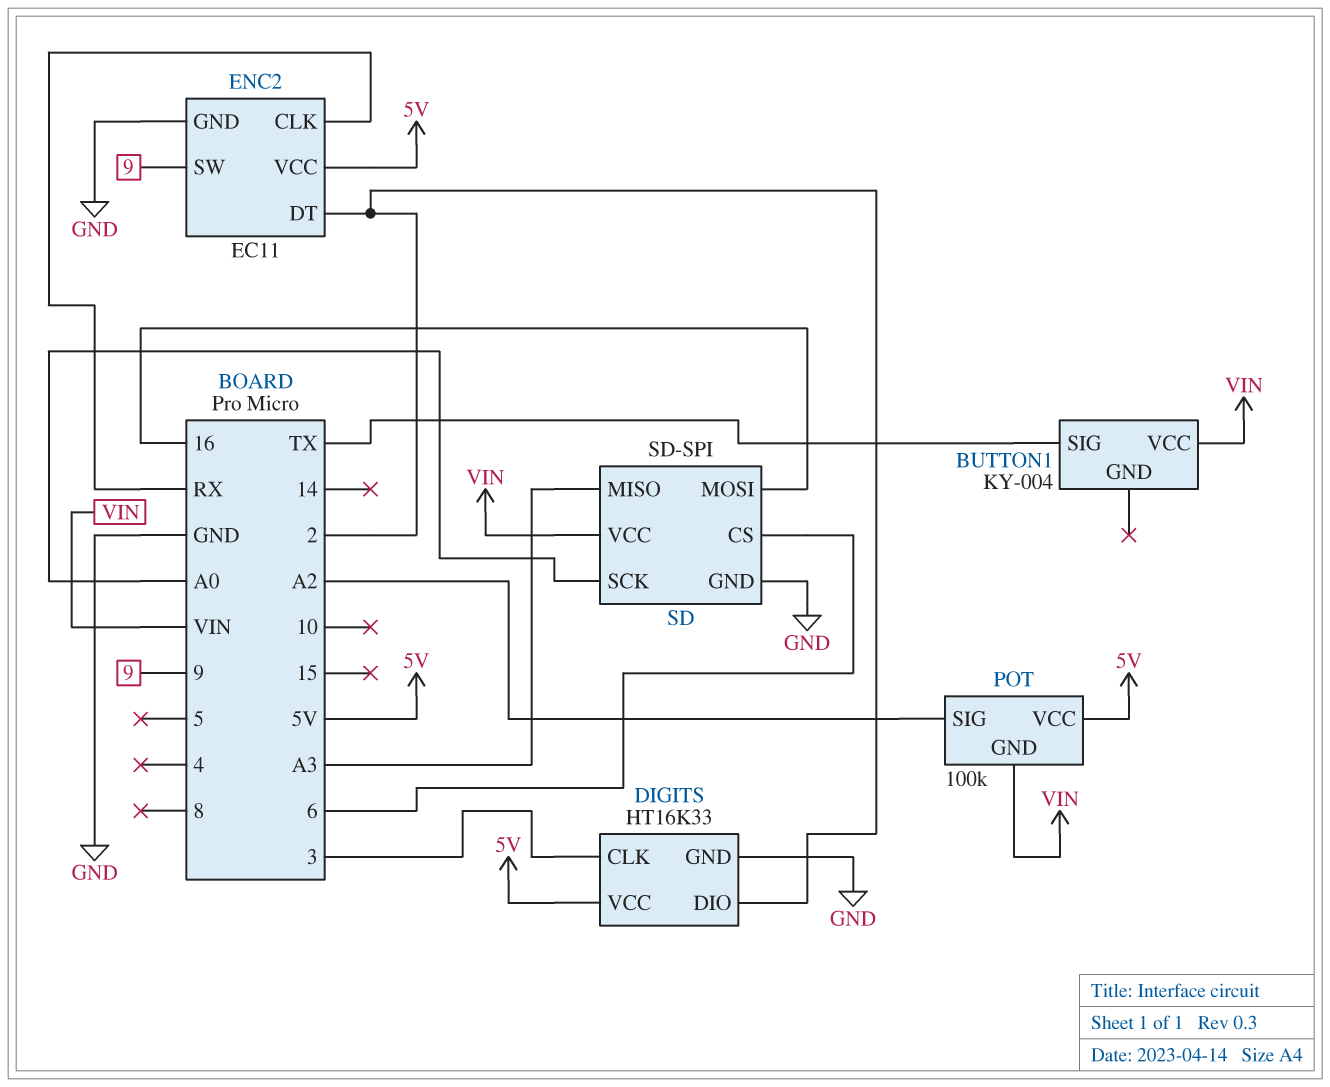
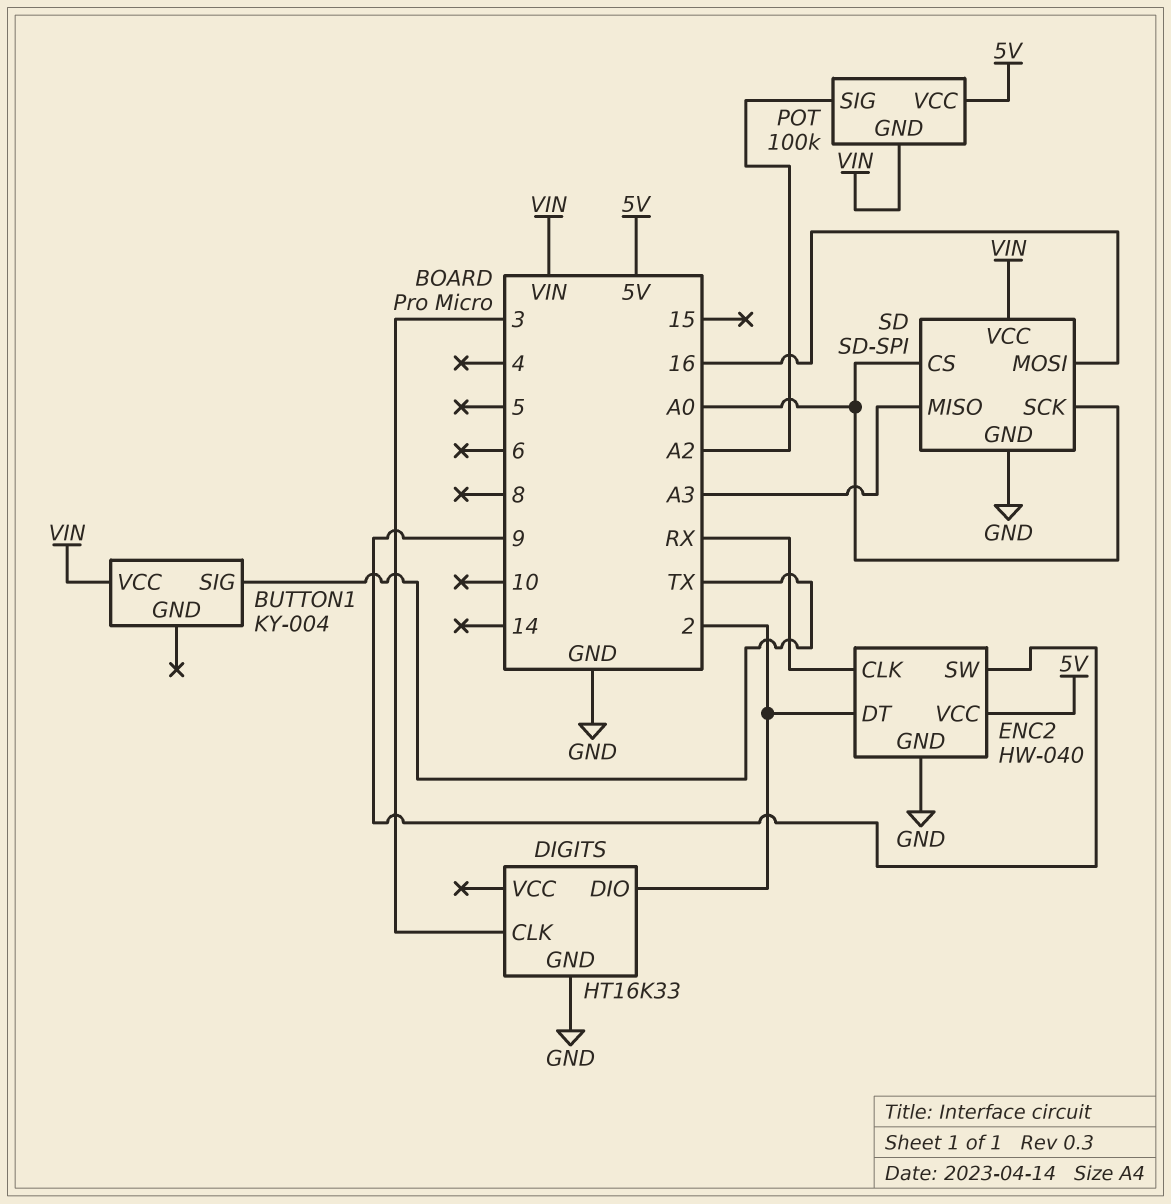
DIGITS pin VCC: 5V -> none
ENC2: EC11 -> HW-040
SD pin CS: 6 -> A0

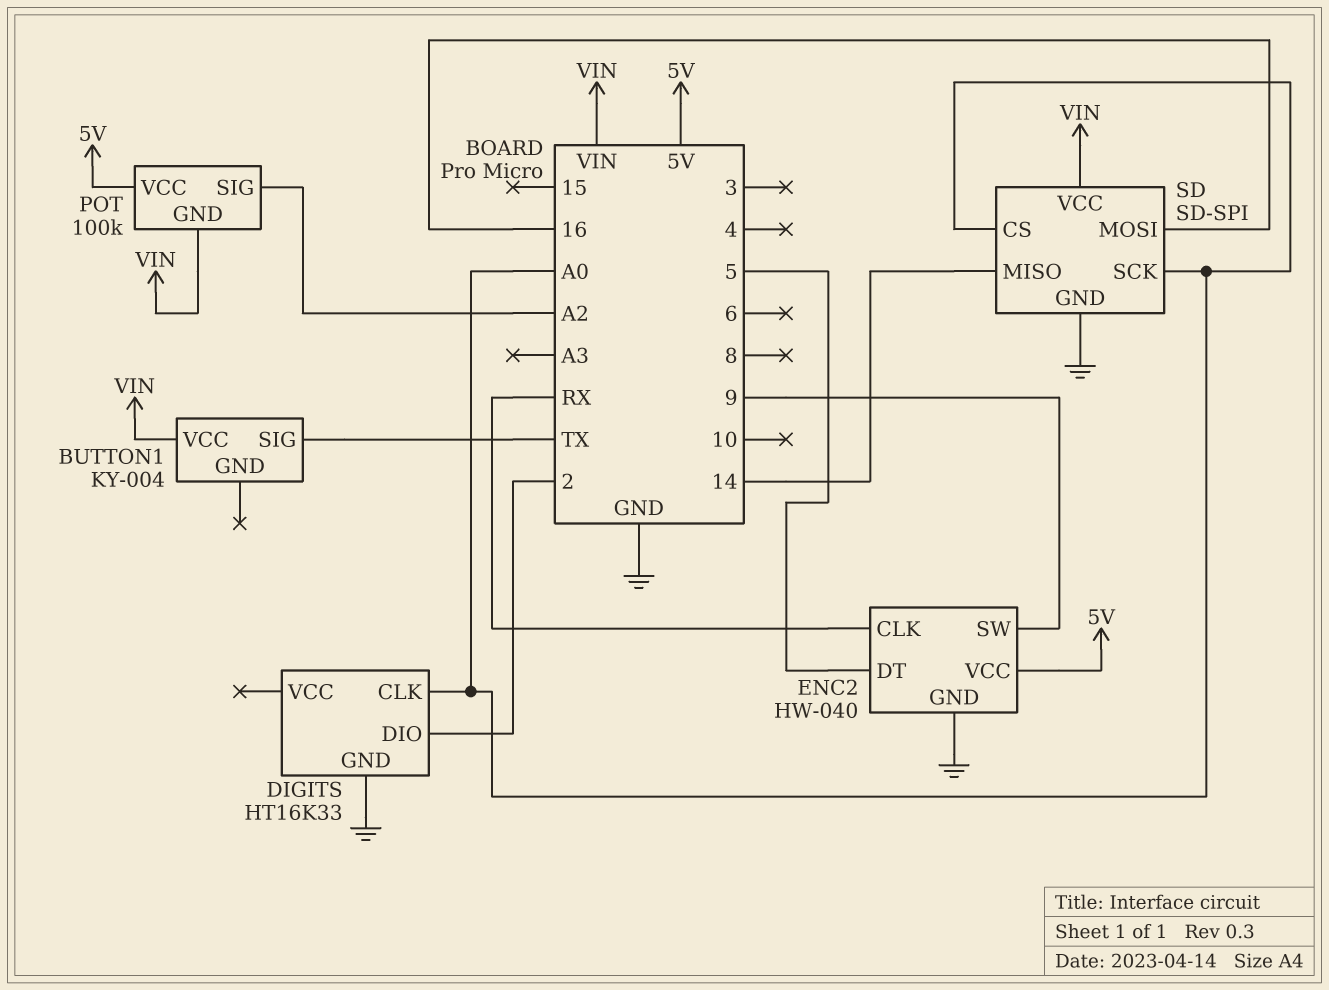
DIGITS pin CLK: 3 -> A0
ENC2 pin DT: 2 -> 5
SD pin MISO: A3 -> 14

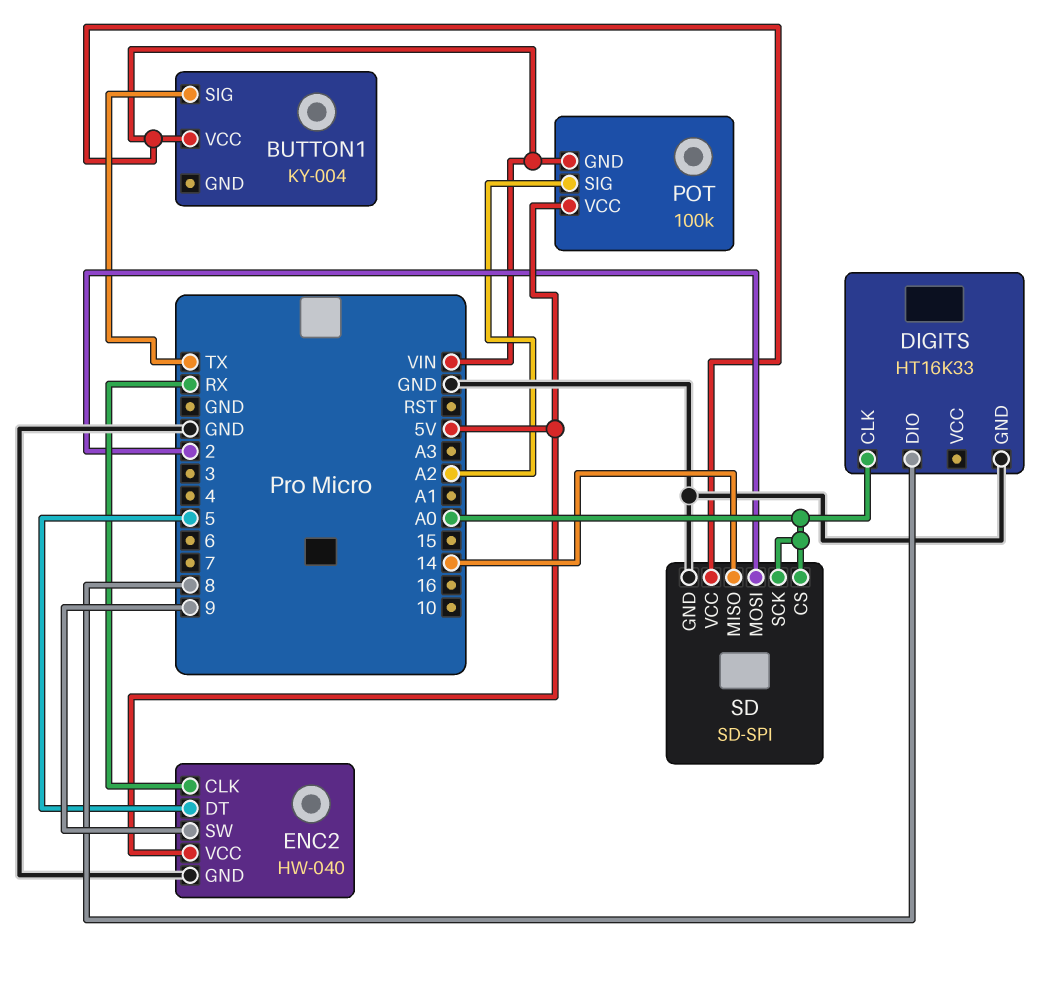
DIGITS pin DIO: 2 -> 8
SD pin MOSI: 16 -> 2

